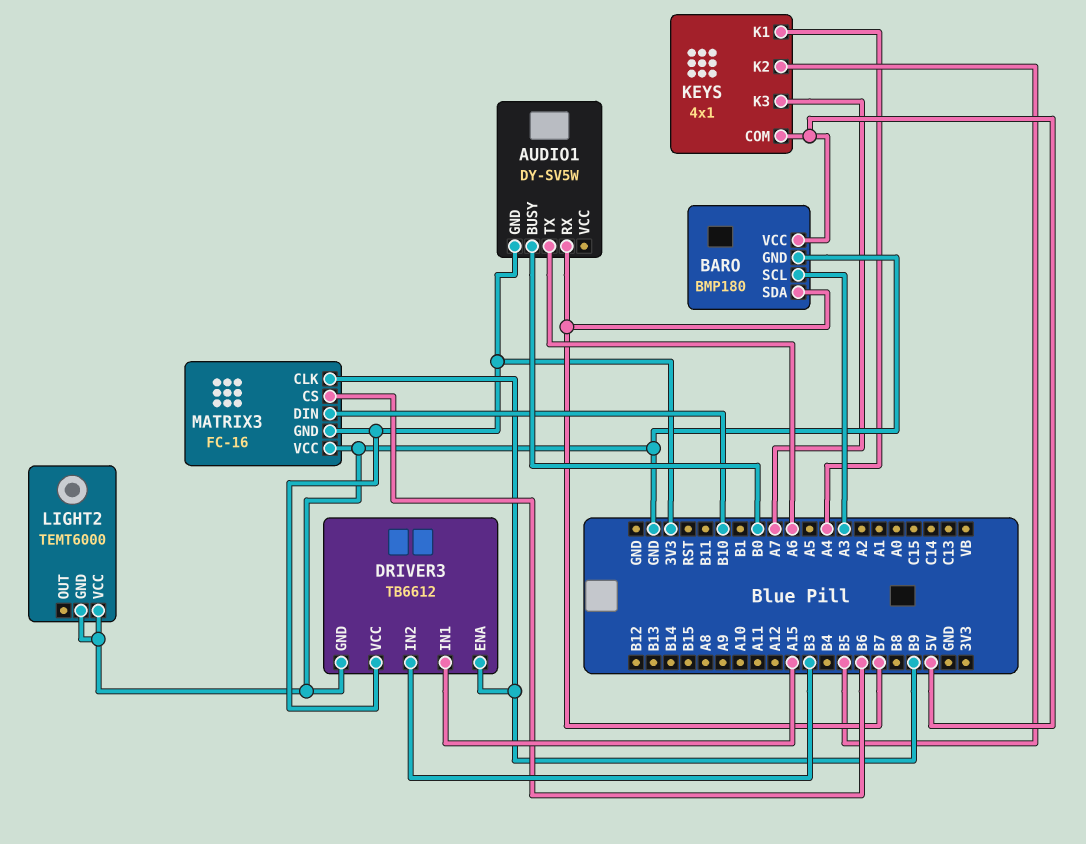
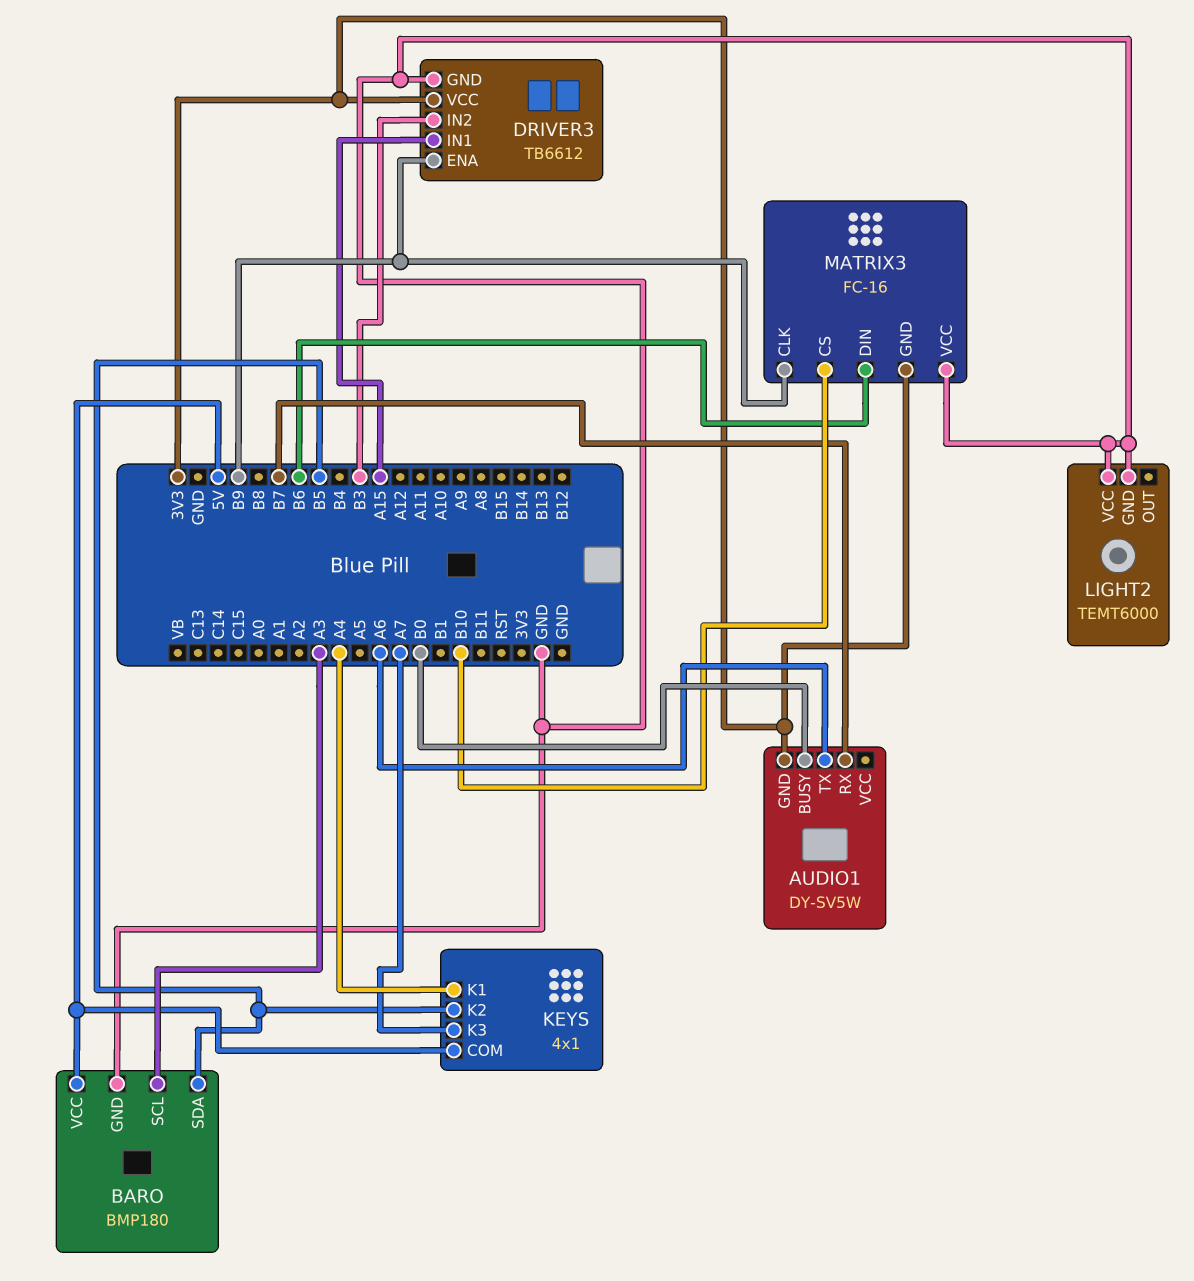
BARO pin SDA: B7 -> B5
MATRIX3 pin CS: B6 -> B10
MATRIX3 pin DIN: B10 -> B6

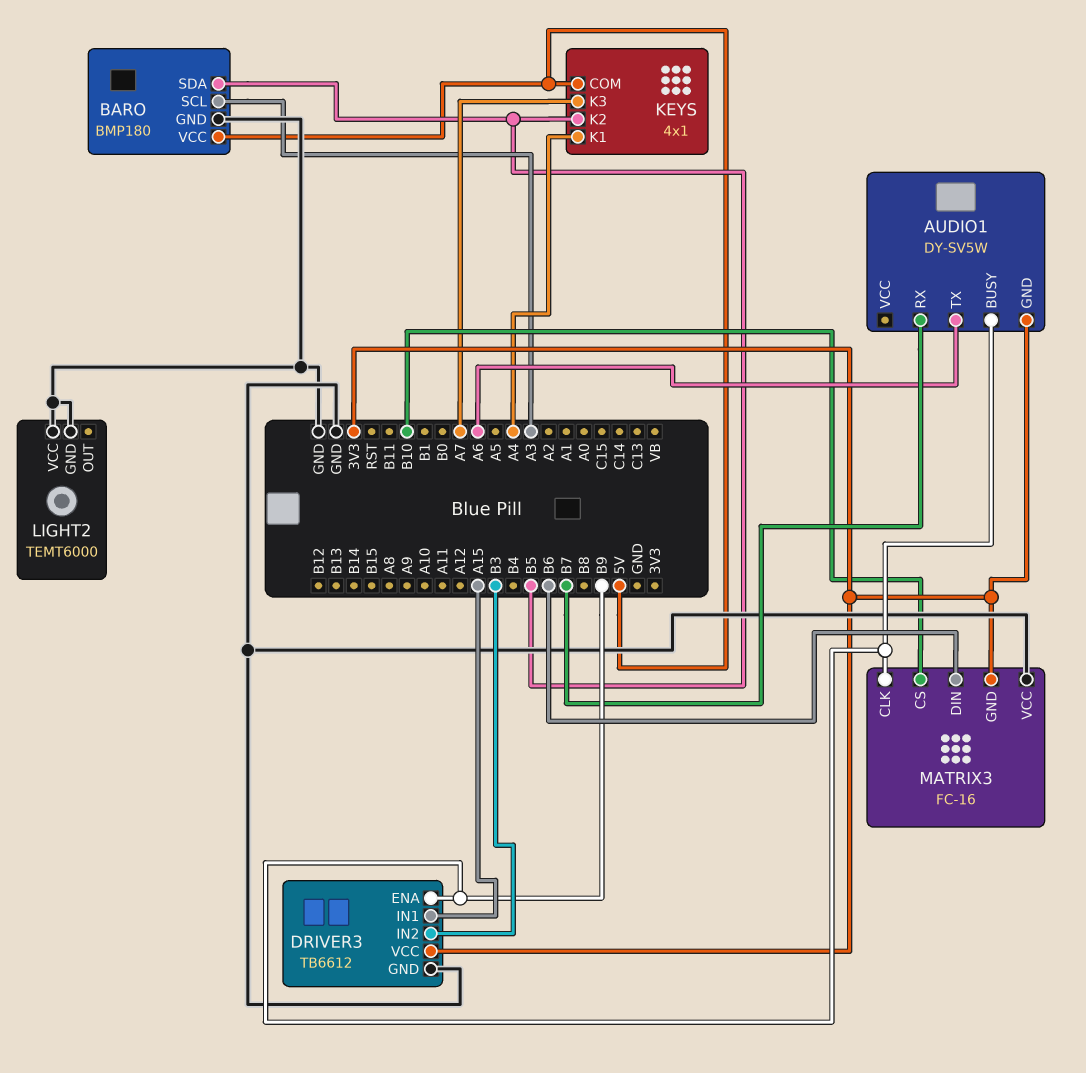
AUDIO1 pin BUSY: B0 -> B9

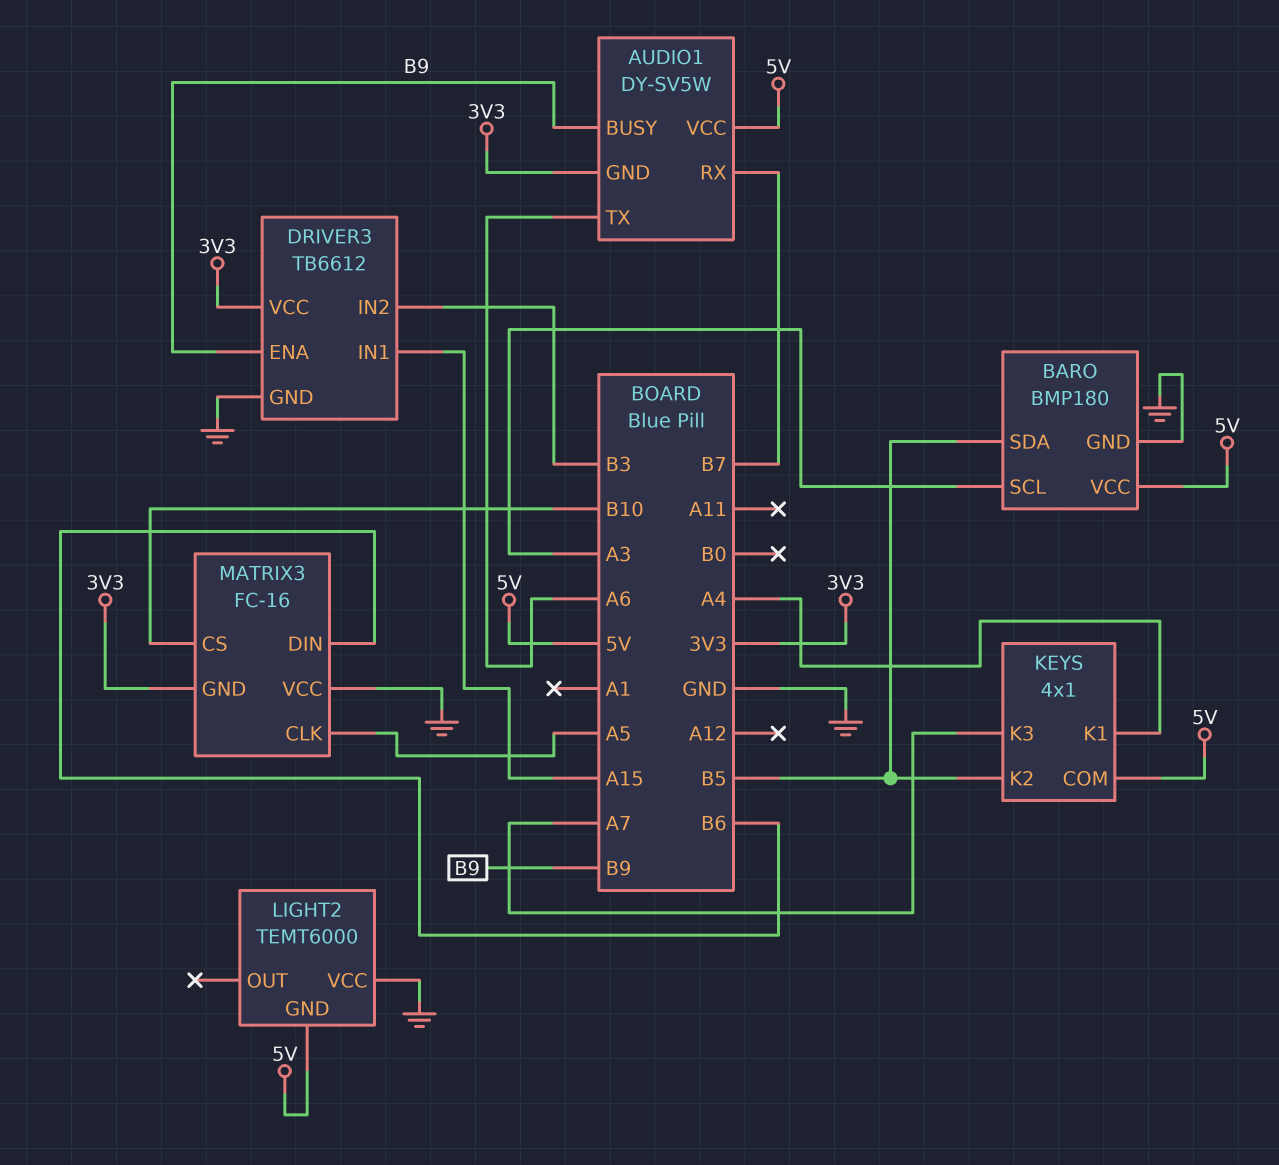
AUDIO1 pin VCC: none -> 5V
LIGHT2 pin GND: GND -> 5V
MATRIX3 pin CLK: B9 -> A5

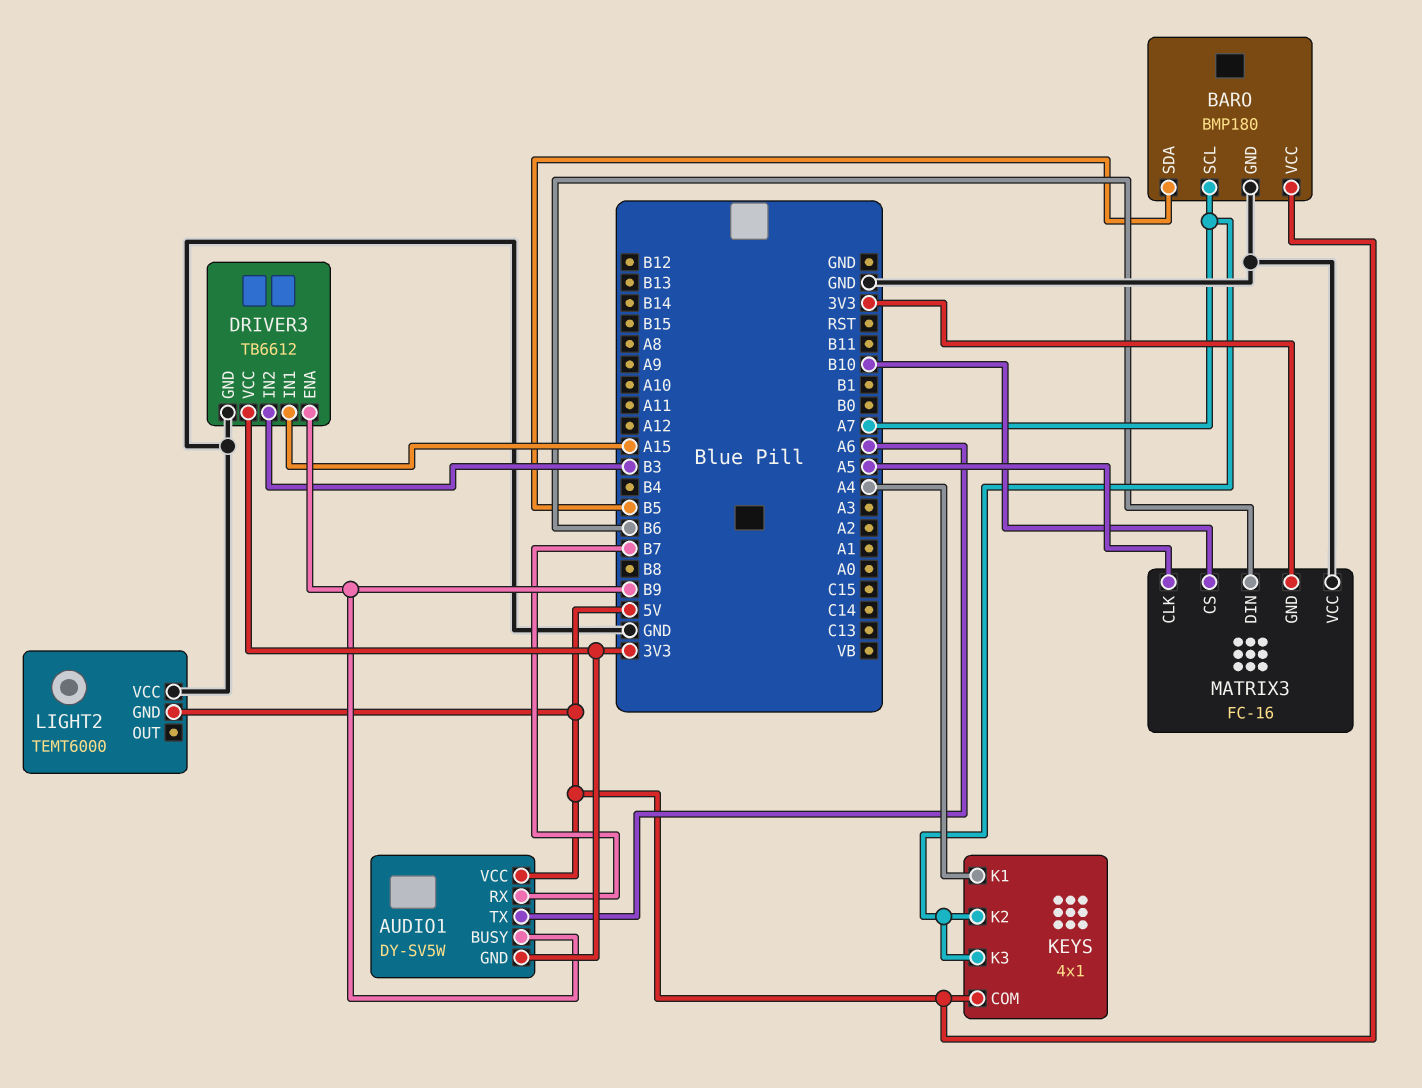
BARO pin SCL: A3 -> A7
KEYS pin K2: B5 -> A7

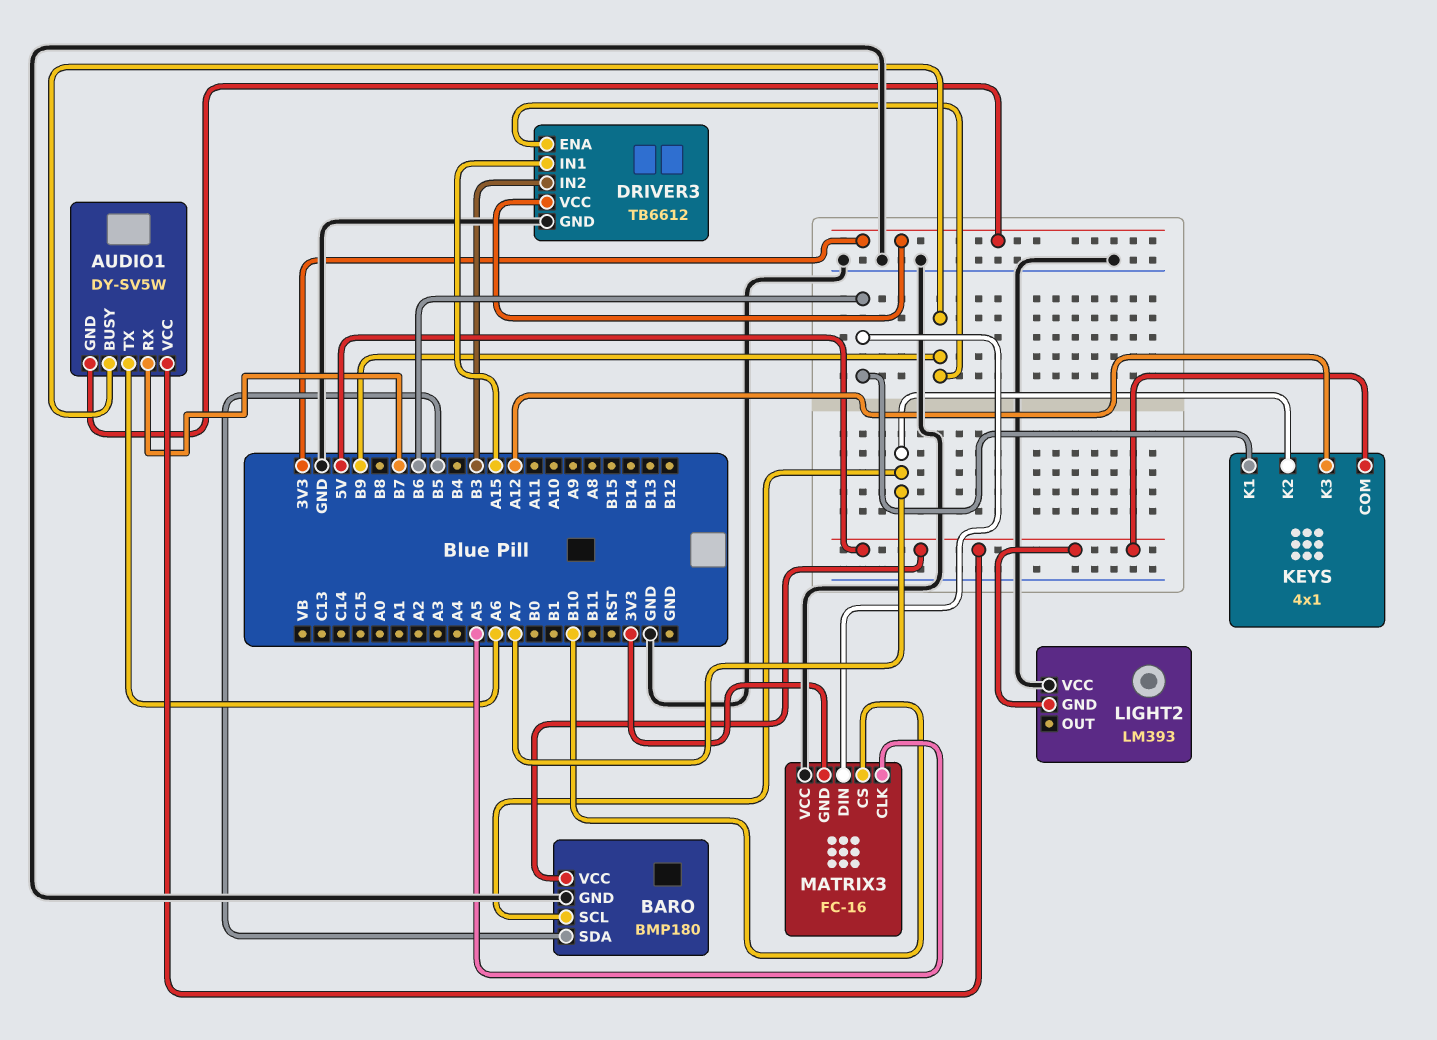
KEYS pin K1: A4 -> B6
KEYS pin K3: A7 -> A12
LIGHT2: TEMT6000 -> LM393

